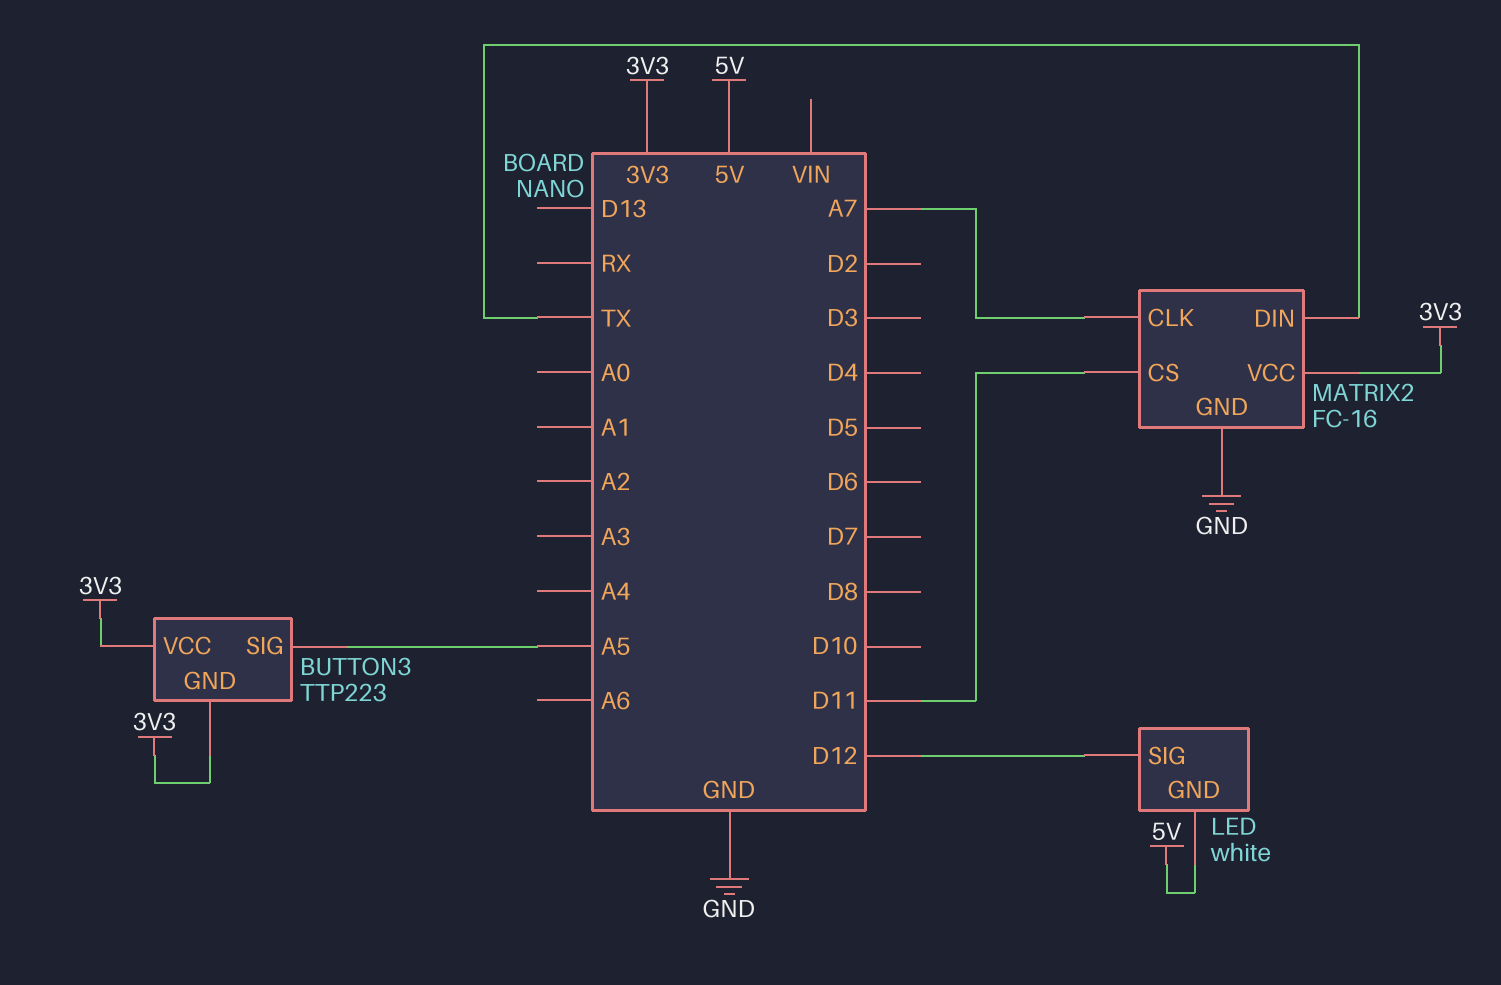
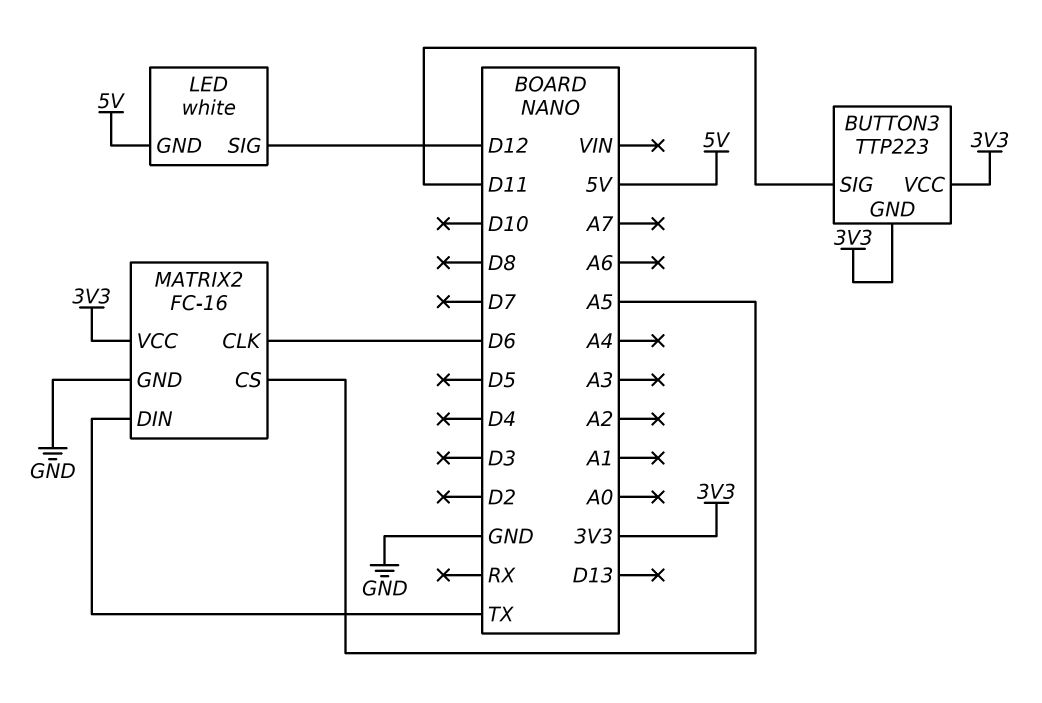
BUTTON3 pin SIG: A5 -> D11
MATRIX2 pin CLK: A7 -> D6
MATRIX2 pin CS: D11 -> A5

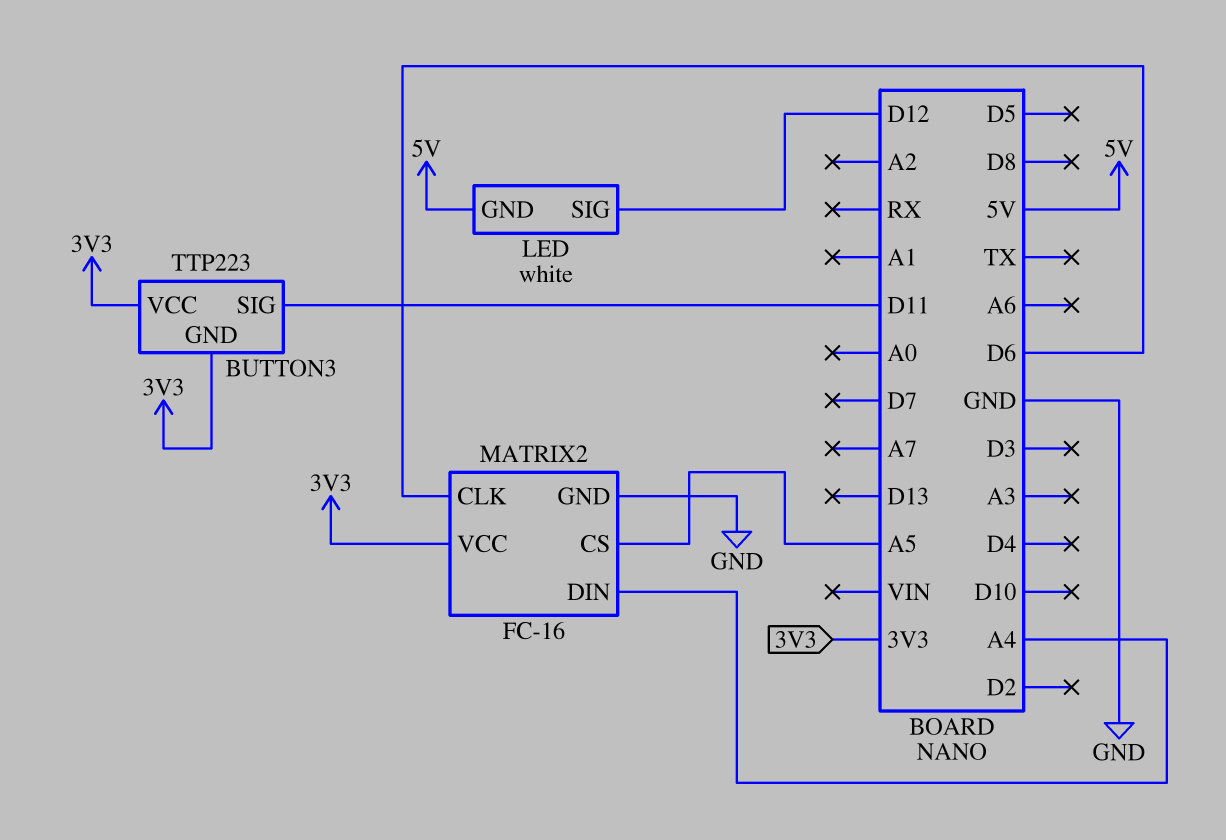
MATRIX2 pin DIN: TX -> A4

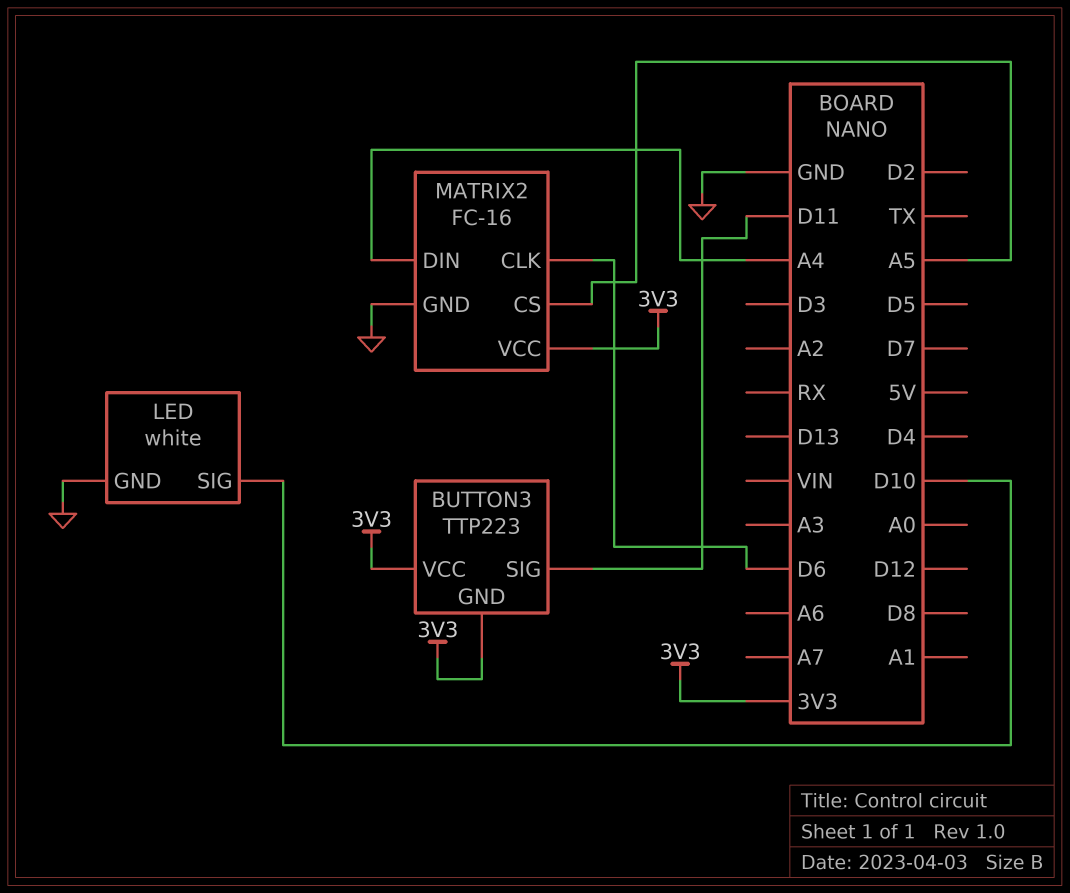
LED pin GND: 5V -> GND
LED pin SIG: D12 -> D10

